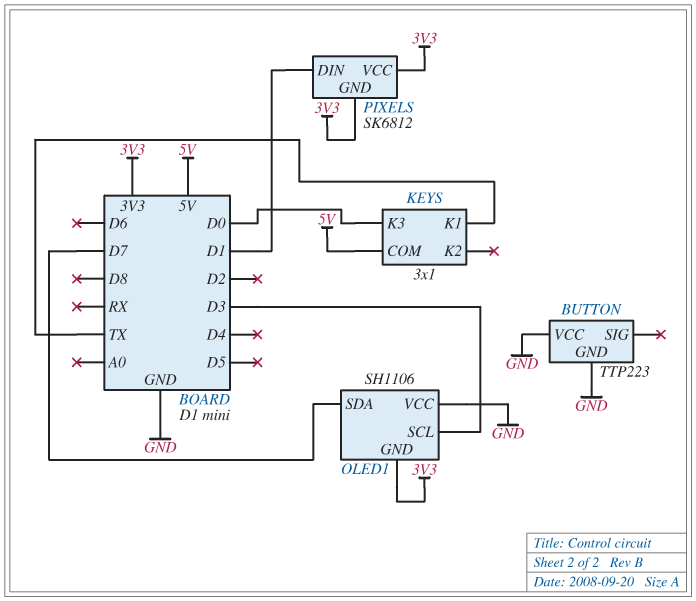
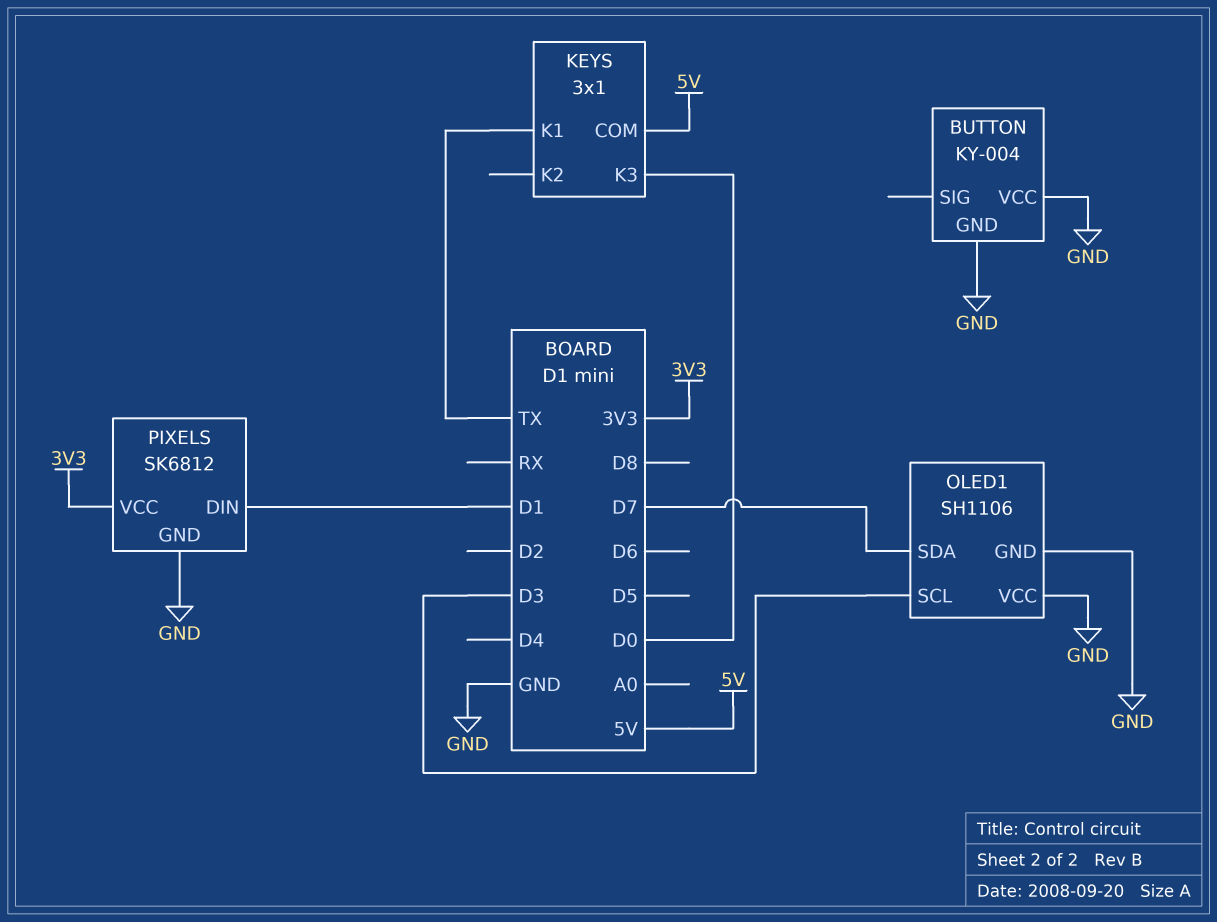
BUTTON: TTP223 -> KY-004
OLED1 pin GND: 3V3 -> GND
PIXELS pin GND: 3V3 -> GND

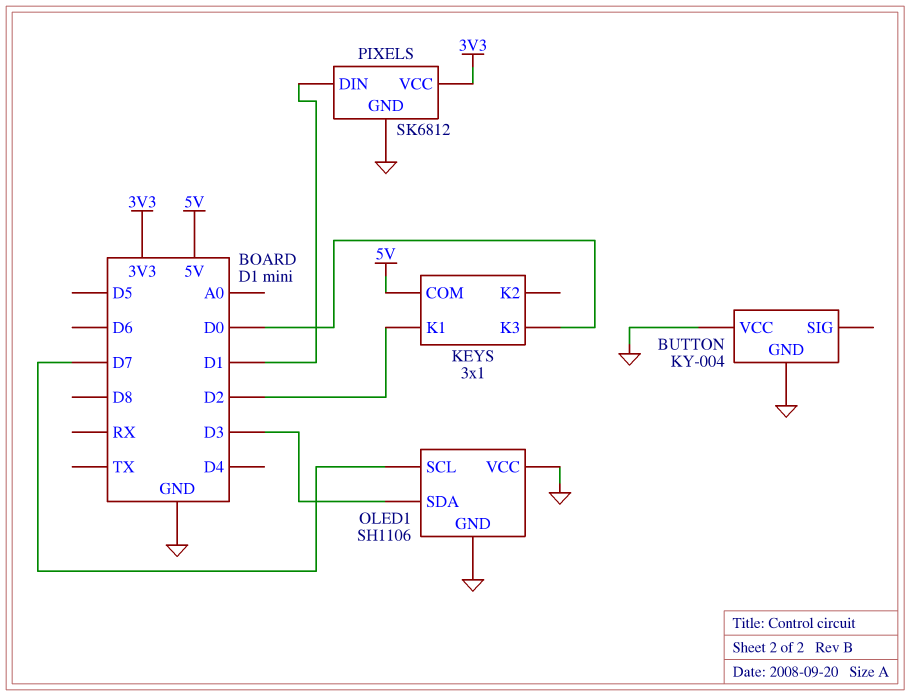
KEYS pin K1: TX -> D2
OLED1 pin SCL: D3 -> D7
OLED1 pin SDA: D7 -> D3

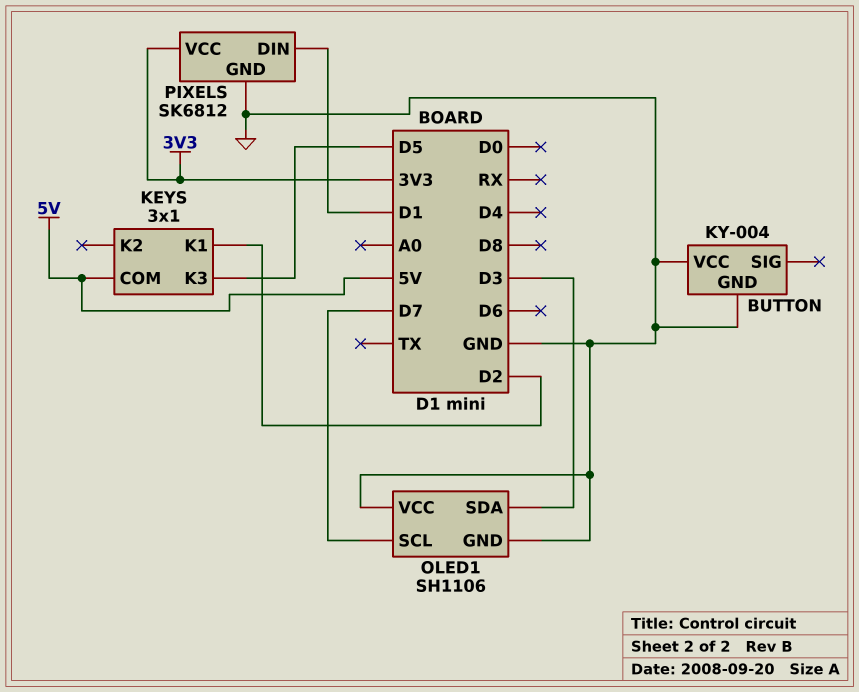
KEYS pin K3: D0 -> D5

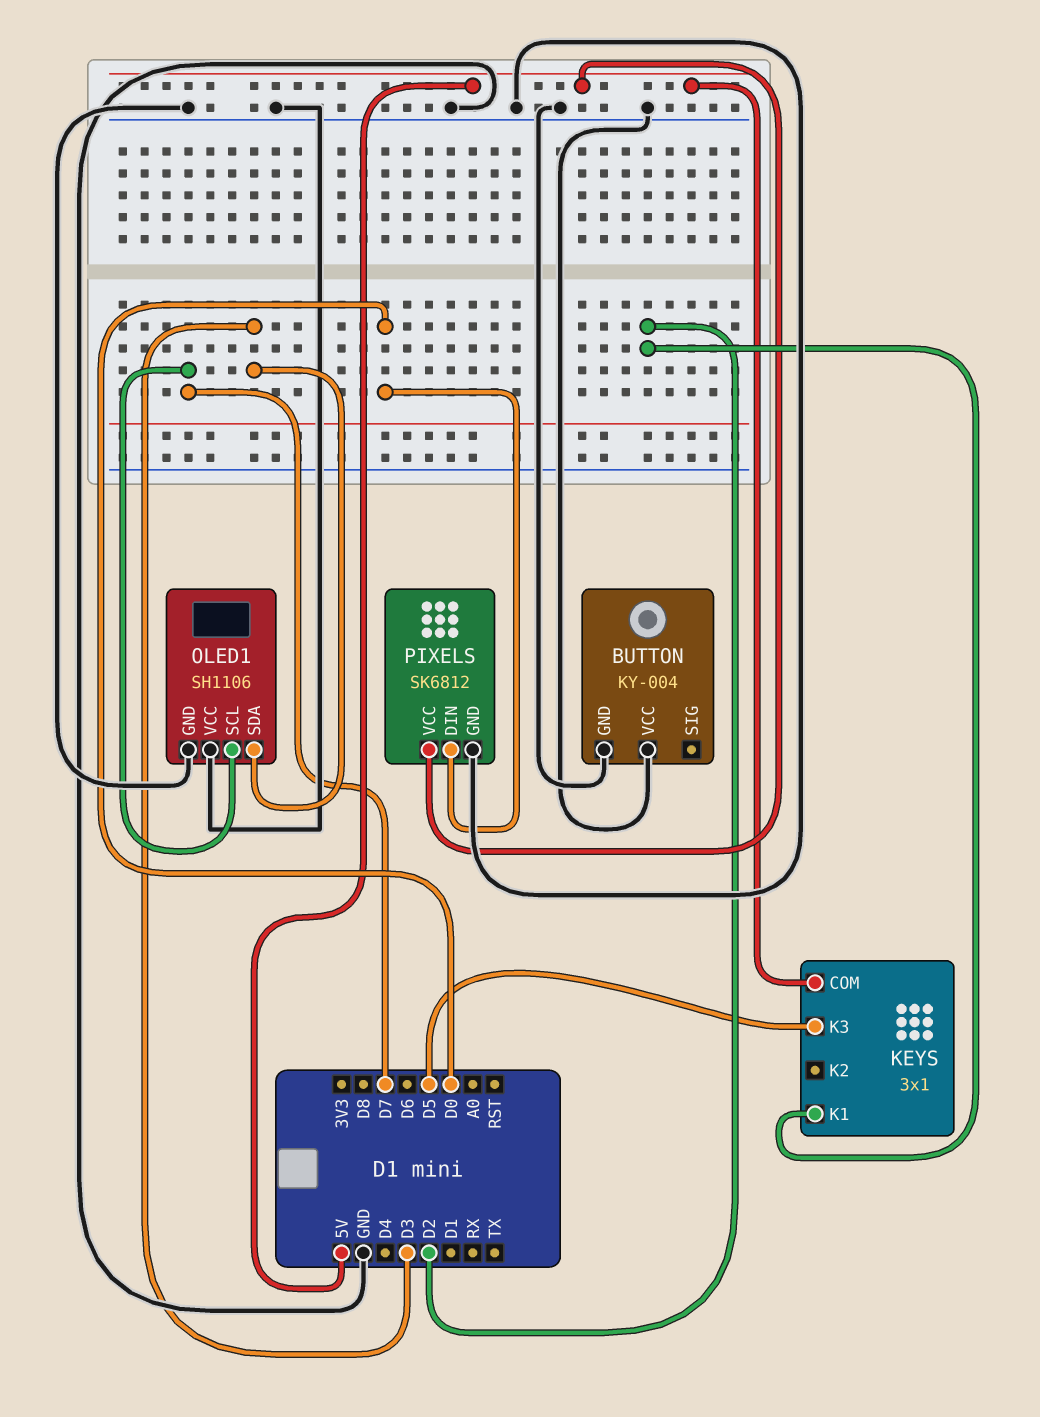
PIXELS pin DIN: D1 -> D0
PIXELS pin VCC: 3V3 -> 5V

